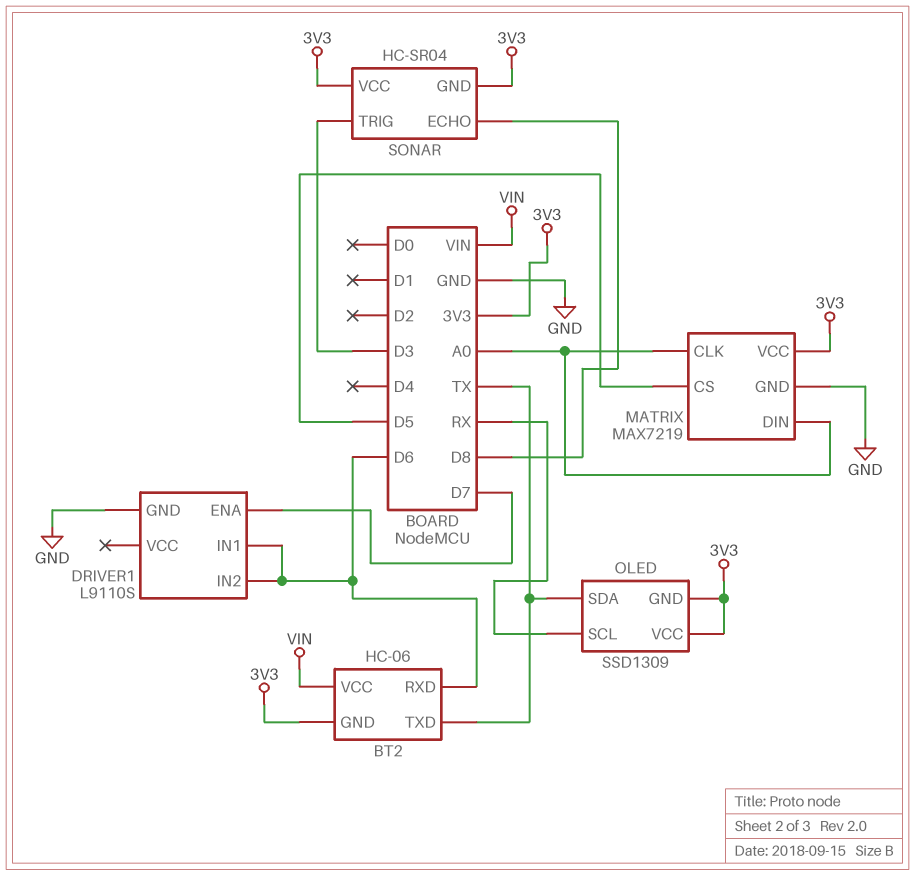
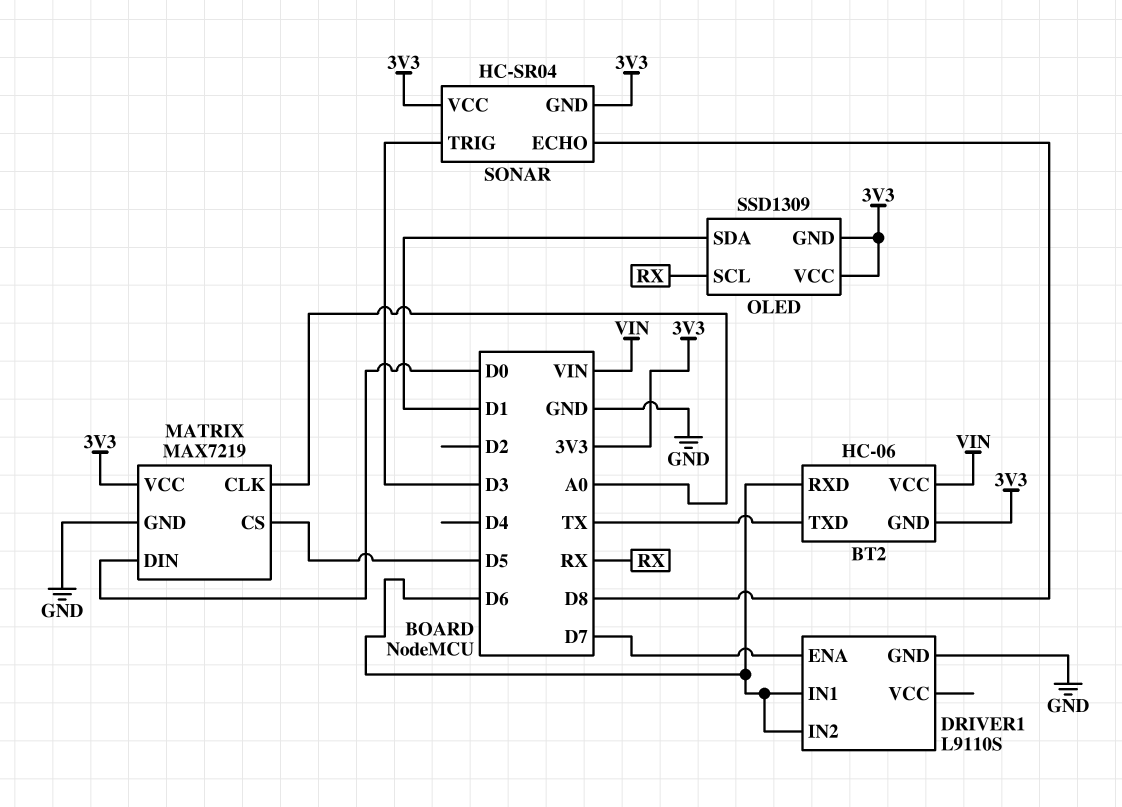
MATRIX pin DIN: A0 -> D0
OLED pin SDA: TX -> D1

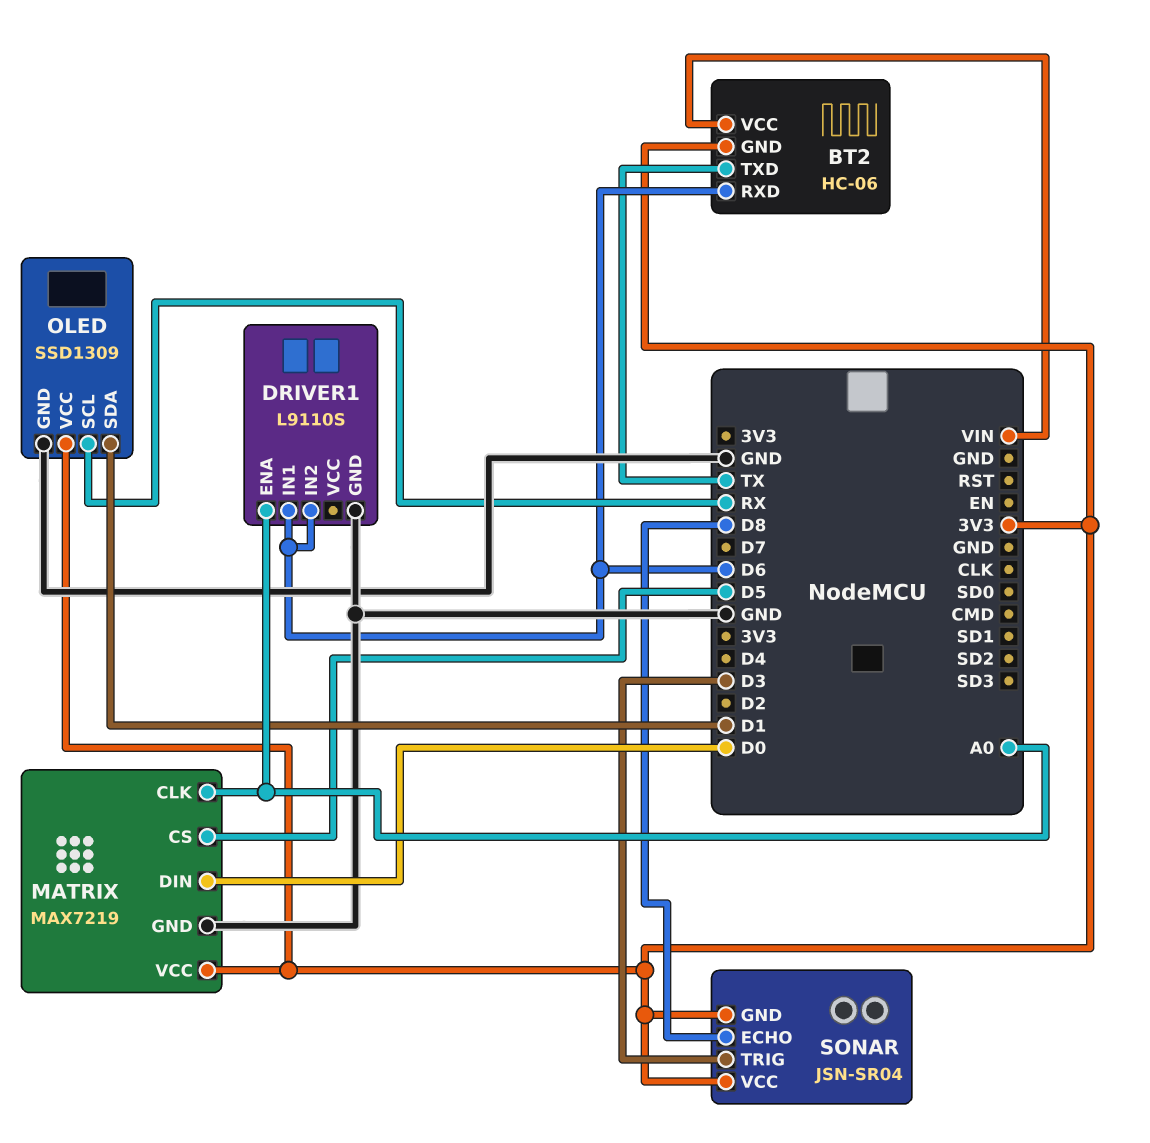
DRIVER1 pin ENA: D7 -> A0
OLED pin GND: 3V3 -> GND
SONAR: HC-SR04 -> JSN-SR04

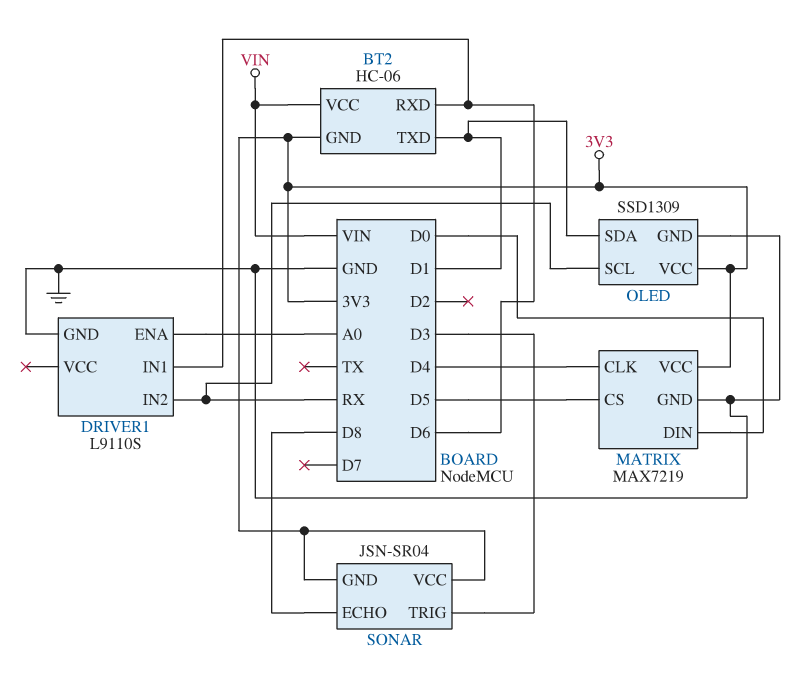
BT2 pin TXD: TX -> D1
DRIVER1 pin IN2: D6 -> RX
MATRIX pin CLK: A0 -> D4

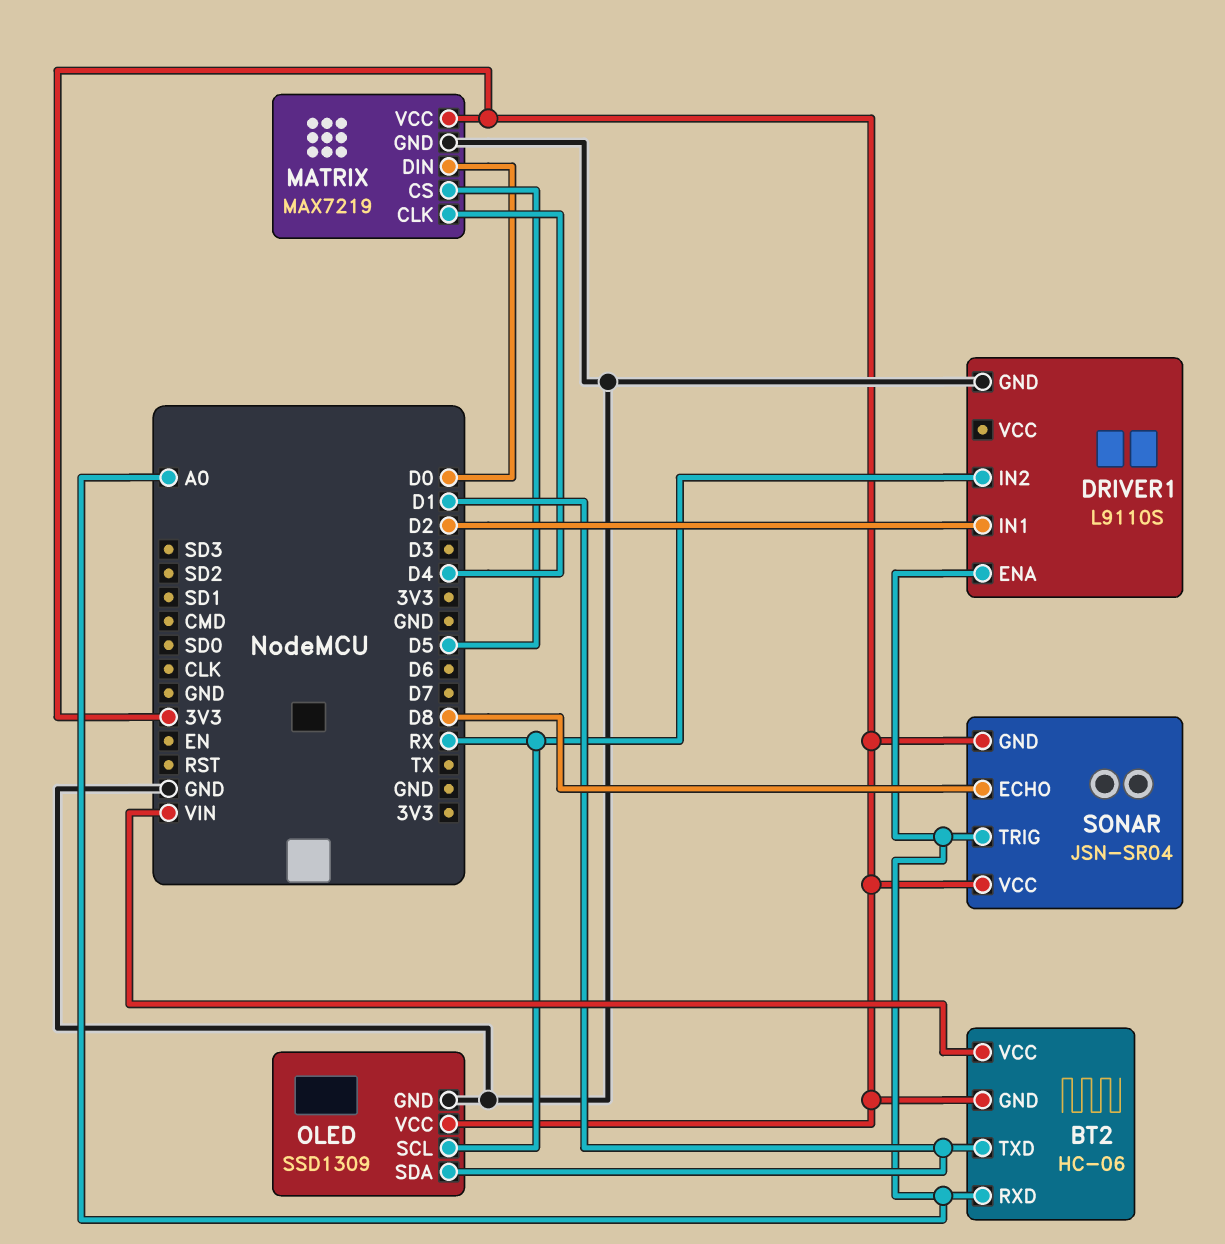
BT2 pin RXD: D6 -> A0
DRIVER1 pin IN1: D6 -> D2
SONAR pin TRIG: D3 -> A0

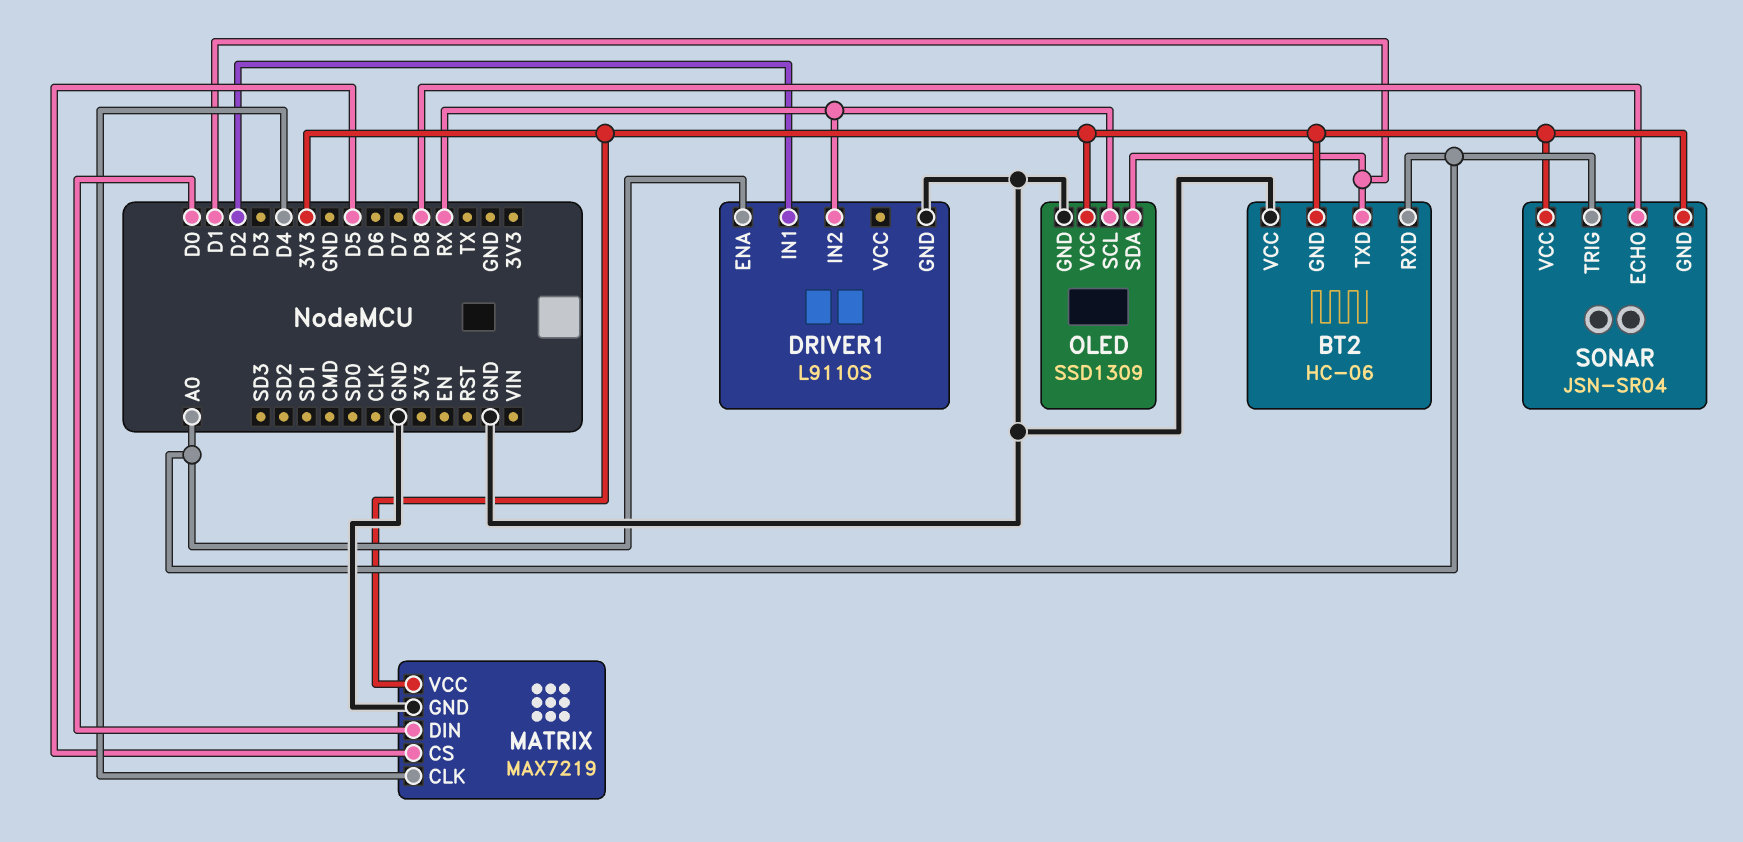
BT2 pin VCC: VIN -> GND

